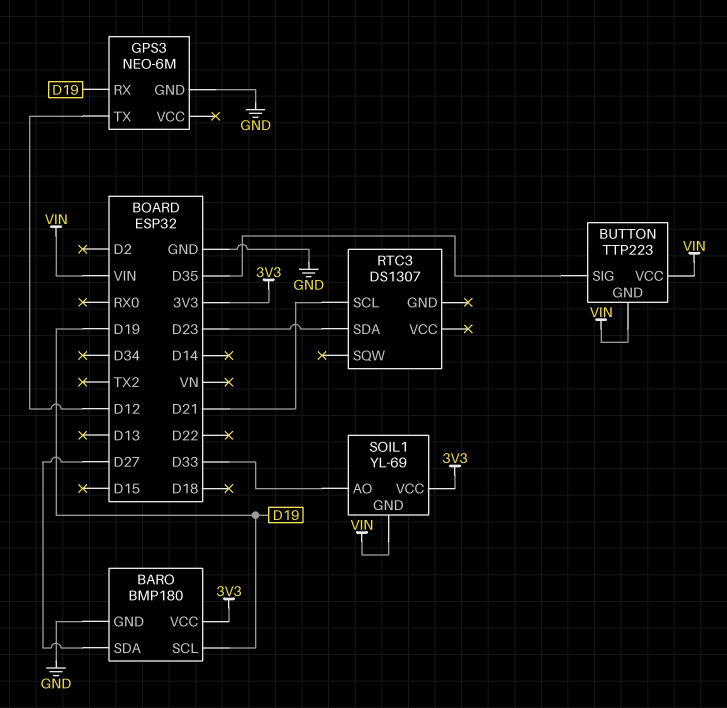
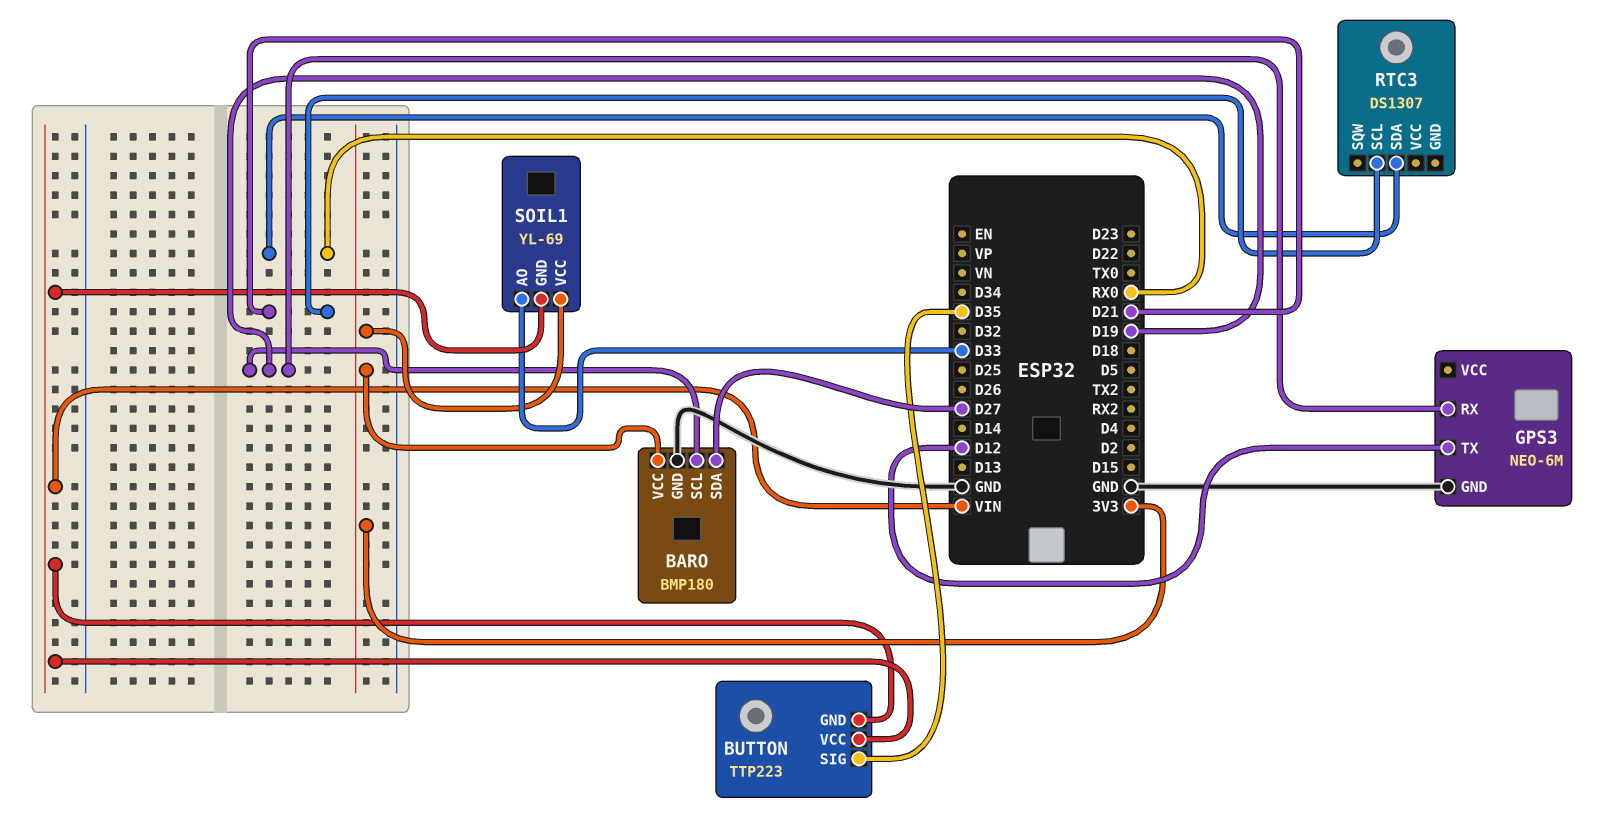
RTC3 pin SDA: D23 -> RX0

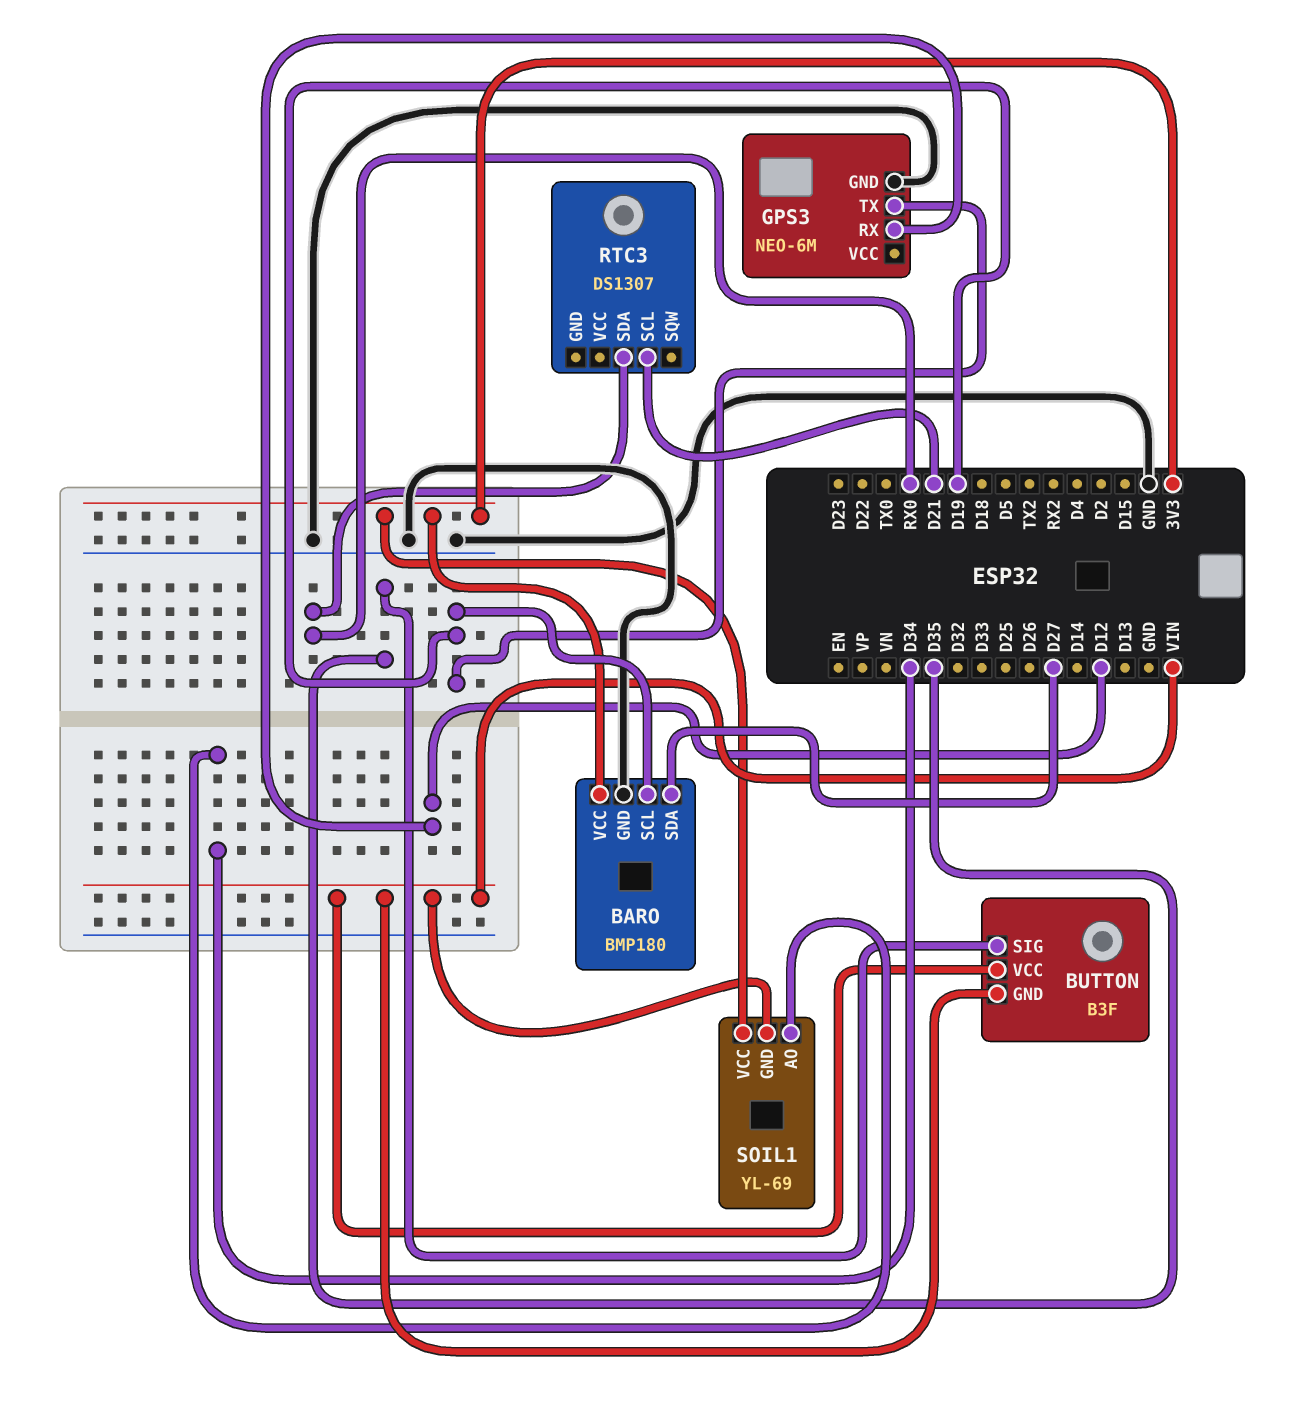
BUTTON: TTP223 -> B3F
GPS3 pin RX: D19 -> D12
GPS3 pin TX: D12 -> D19
SOIL1 pin AO: D33 -> D34

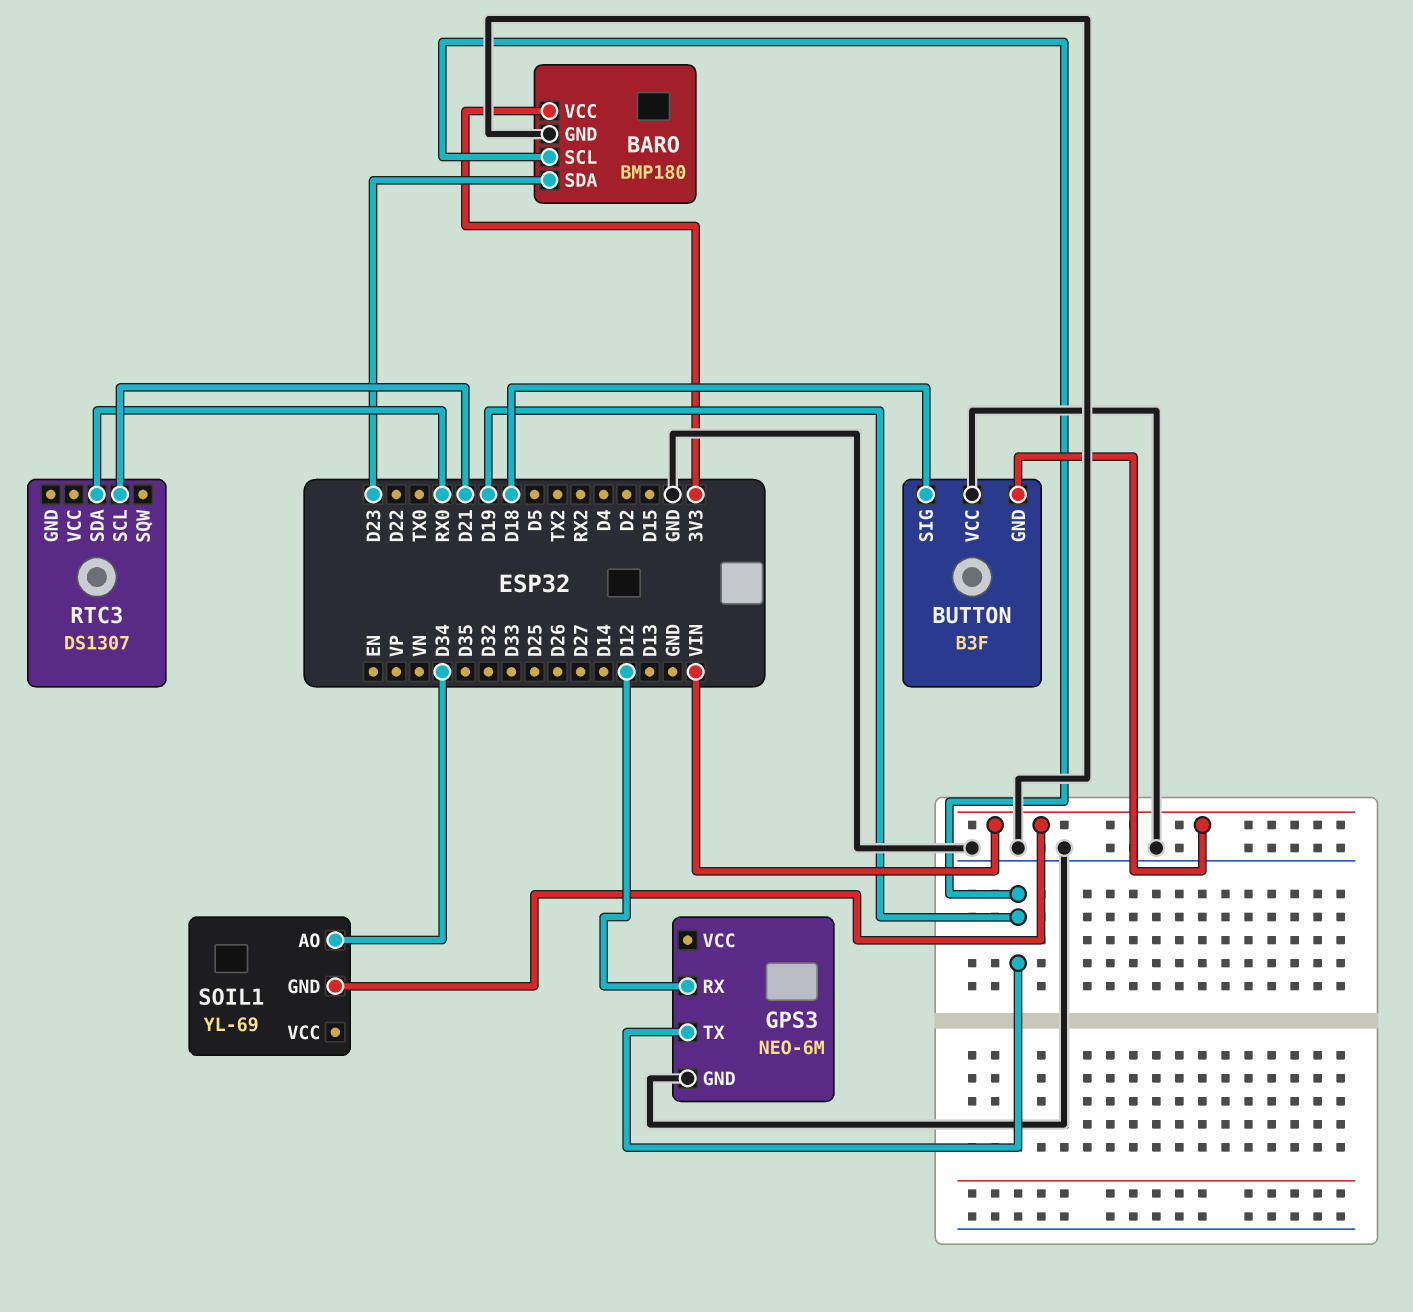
BARO pin SDA: D27 -> D23
BUTTON pin SIG: D35 -> D18
BUTTON pin VCC: VIN -> GND
SOIL1 pin VCC: 3V3 -> none

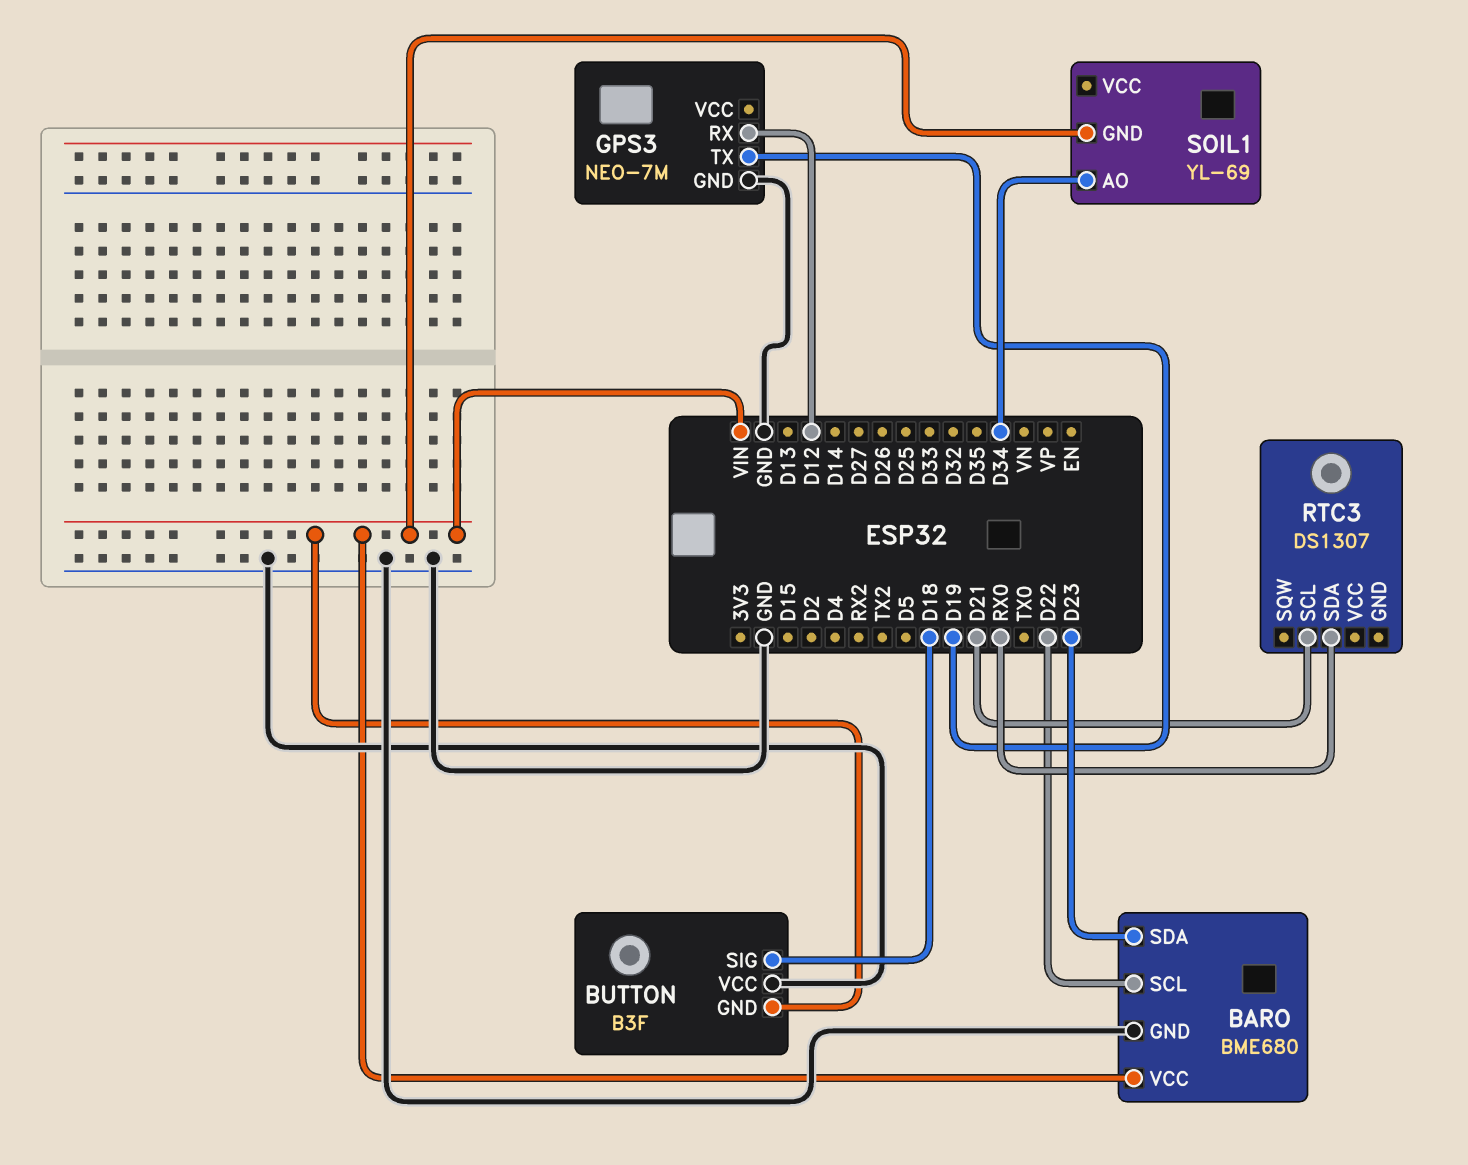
BARO: BMP180 -> BME680
BARO pin SCL: D19 -> D22
BARO pin VCC: 3V3 -> VIN
GPS3: NEO-6M -> NEO-7M

